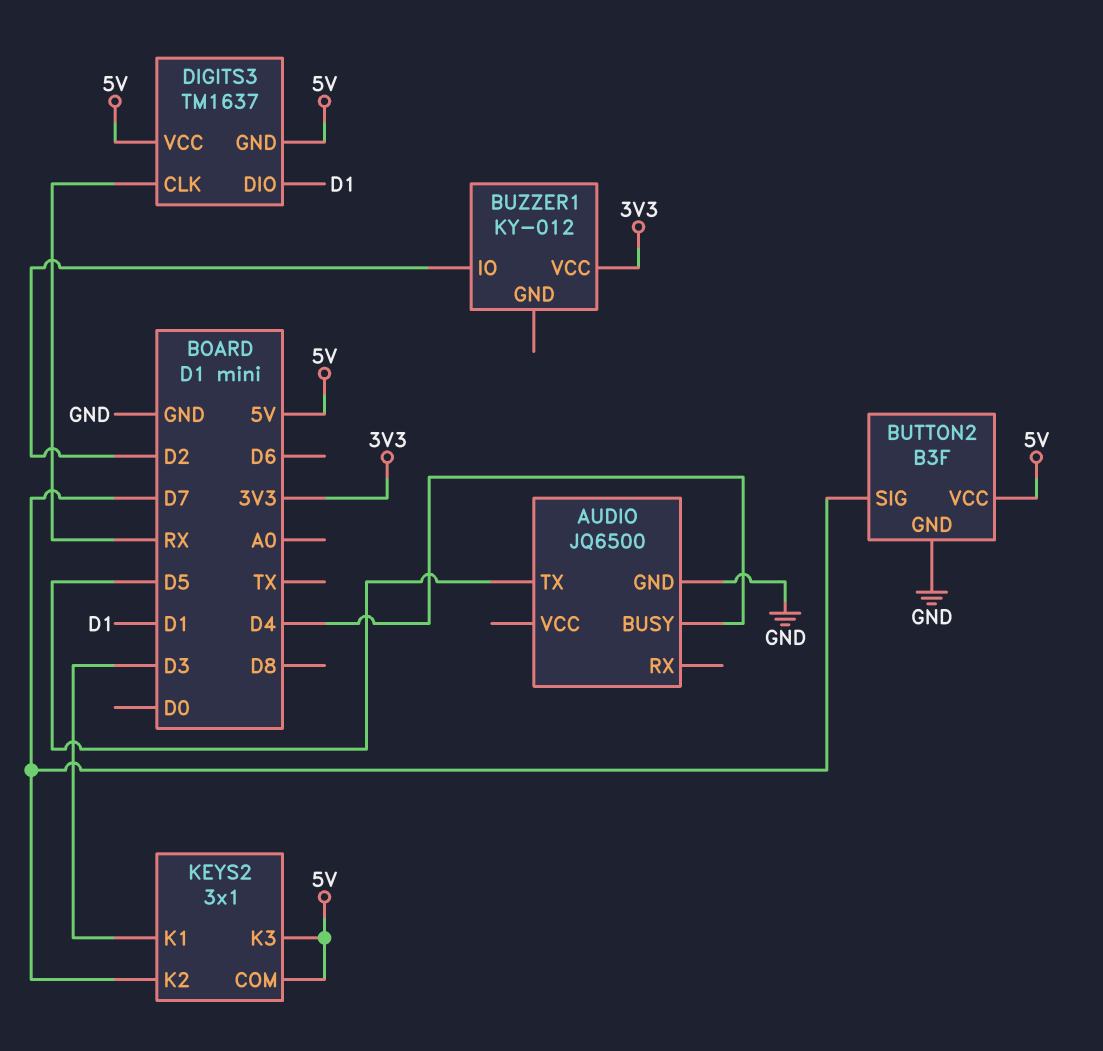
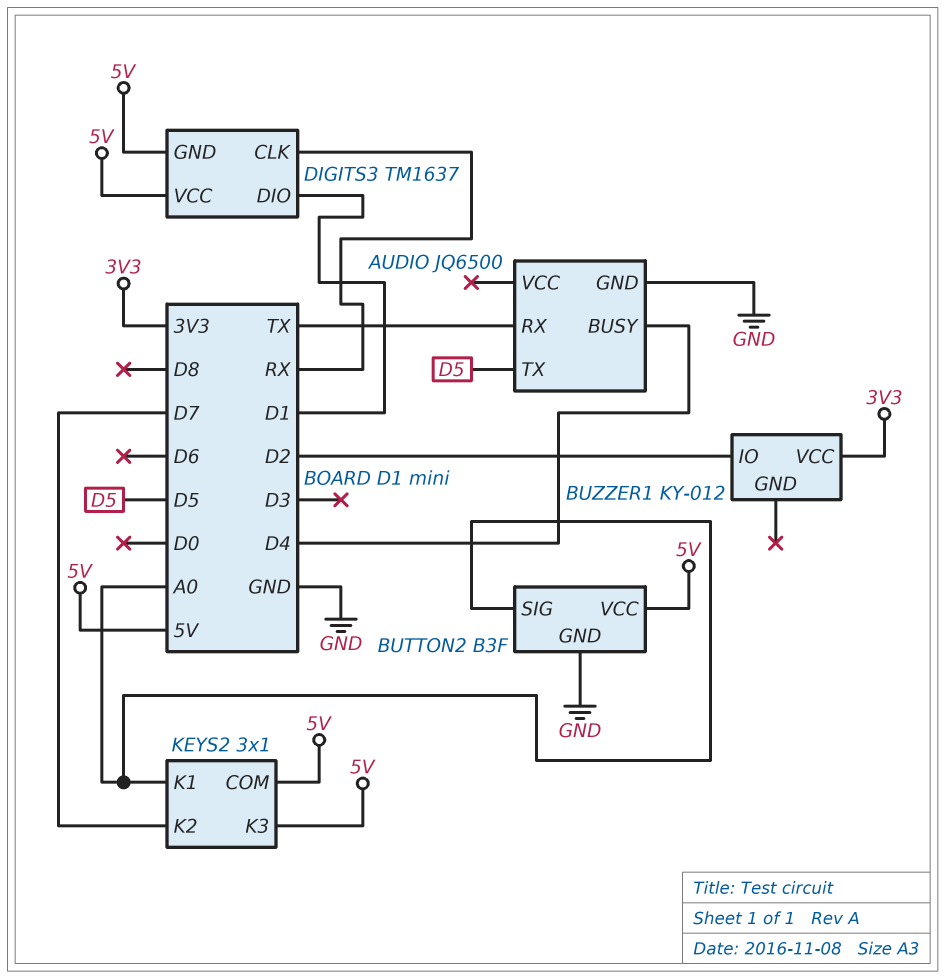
AUDIO pin RX: none -> TX
BUTTON2 pin SIG: D7 -> A0
KEYS2 pin K1: D3 -> A0

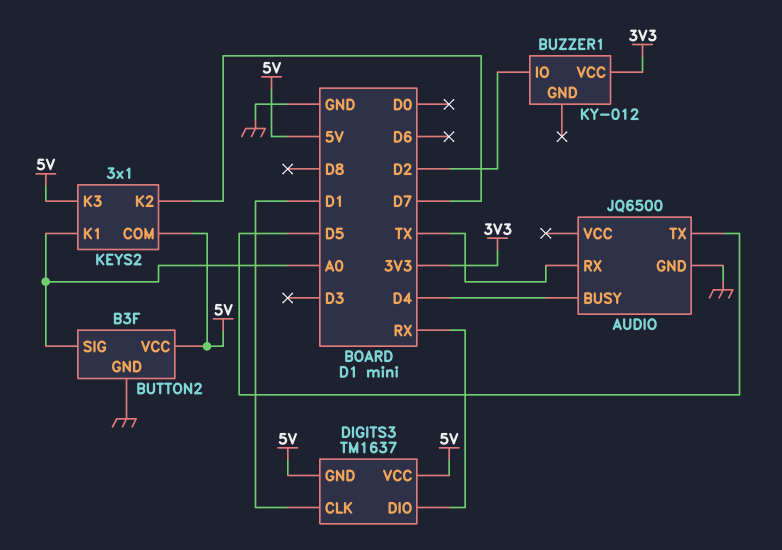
DIGITS3 pin CLK: RX -> D1
DIGITS3 pin DIO: D1 -> RX

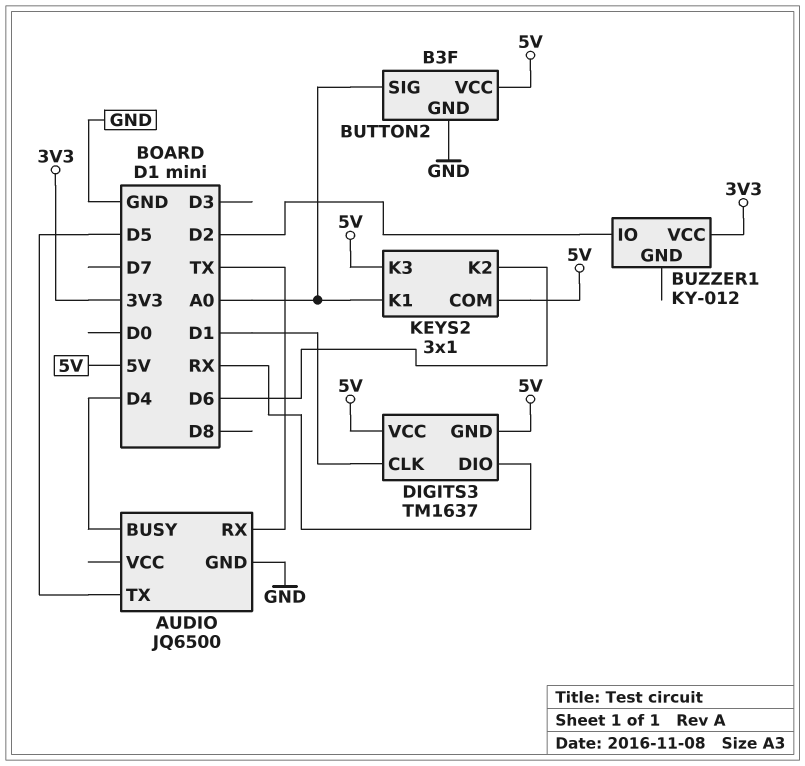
KEYS2 pin K2: D7 -> D6

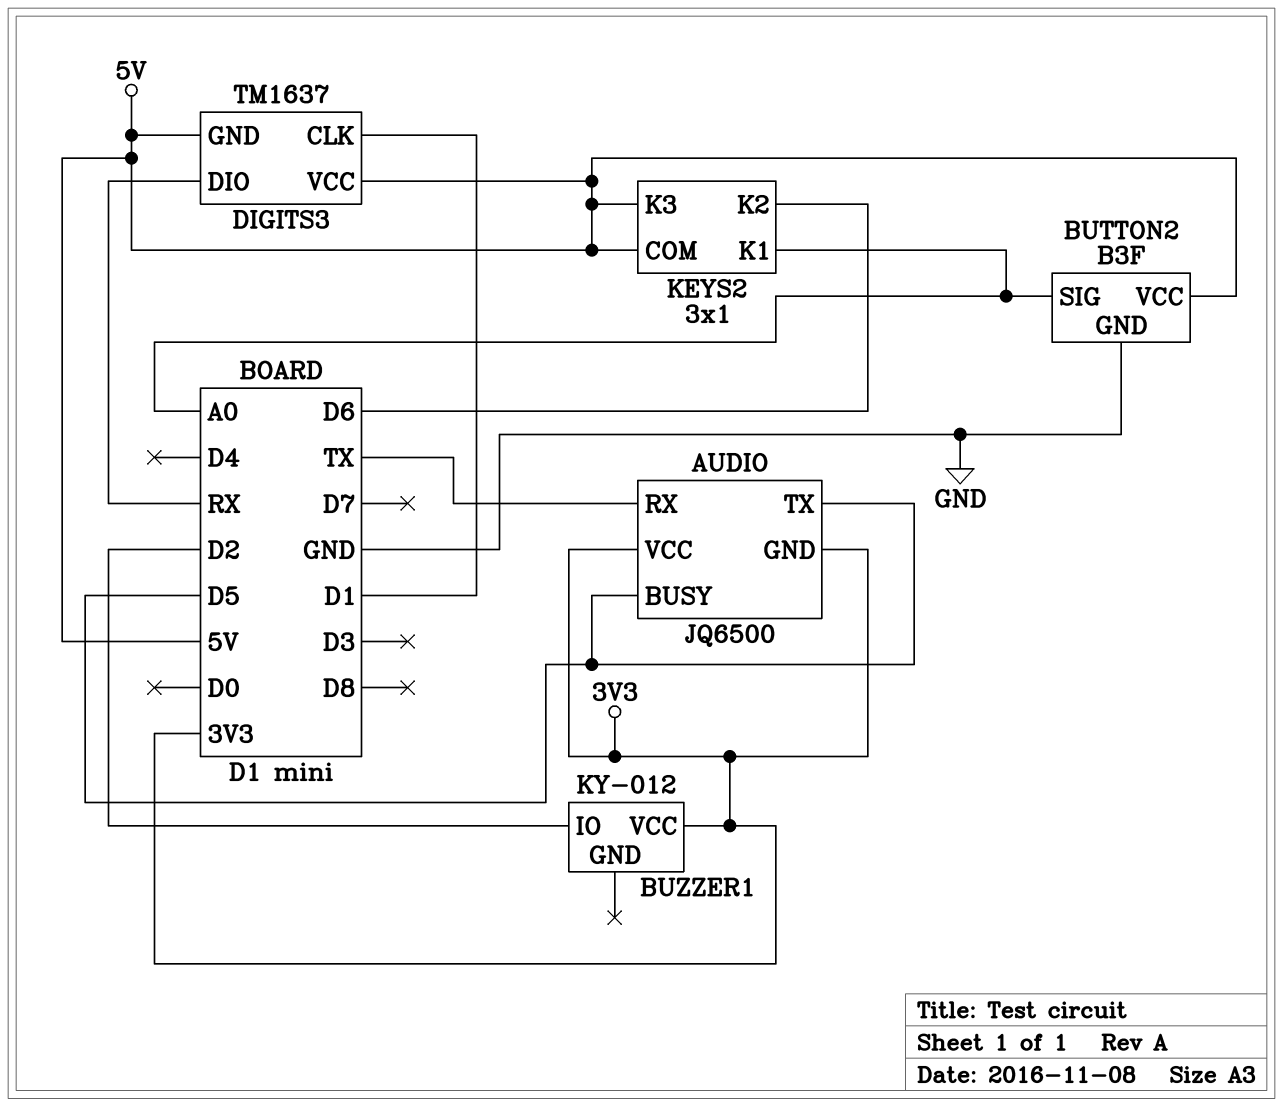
AUDIO pin BUSY: D4 -> D5
AUDIO pin GND: GND -> 3V3
AUDIO pin VCC: none -> 3V3

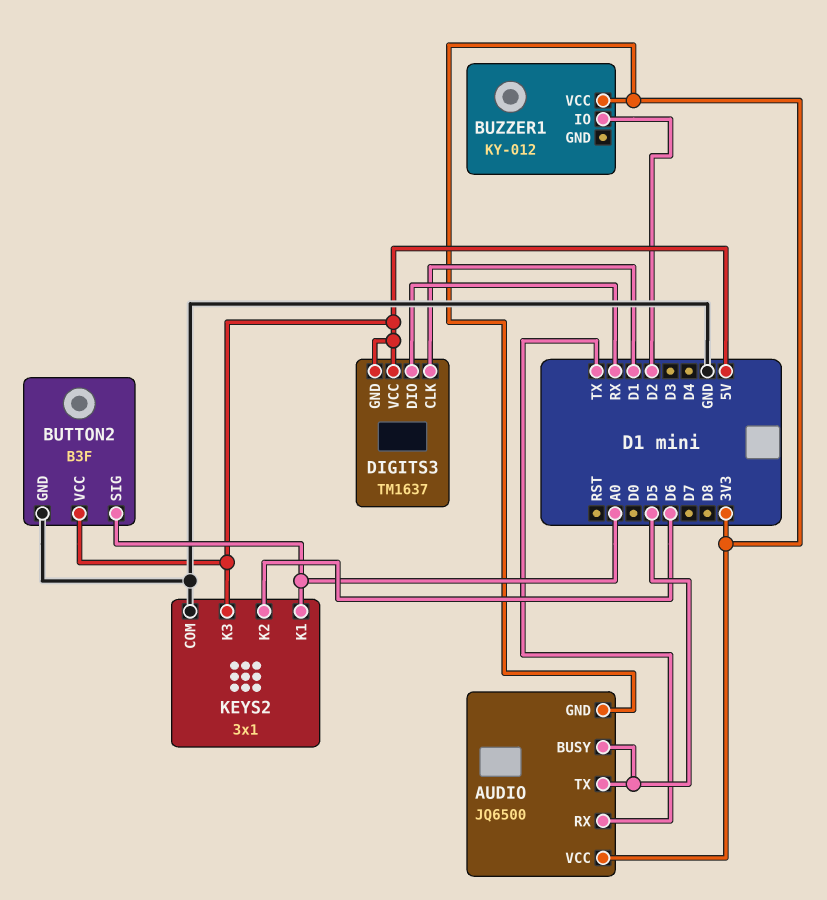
KEYS2 pin COM: 5V -> GND

